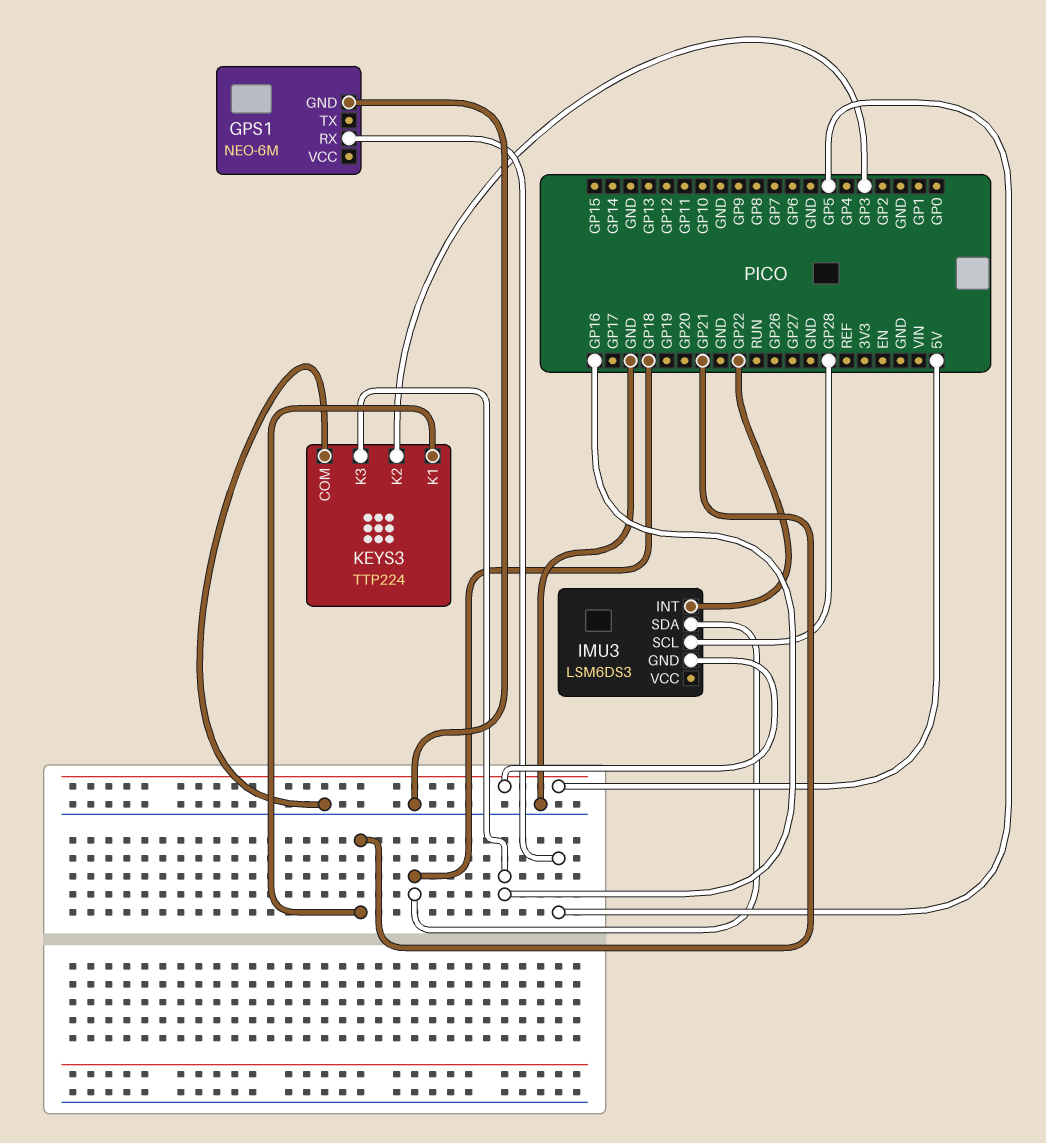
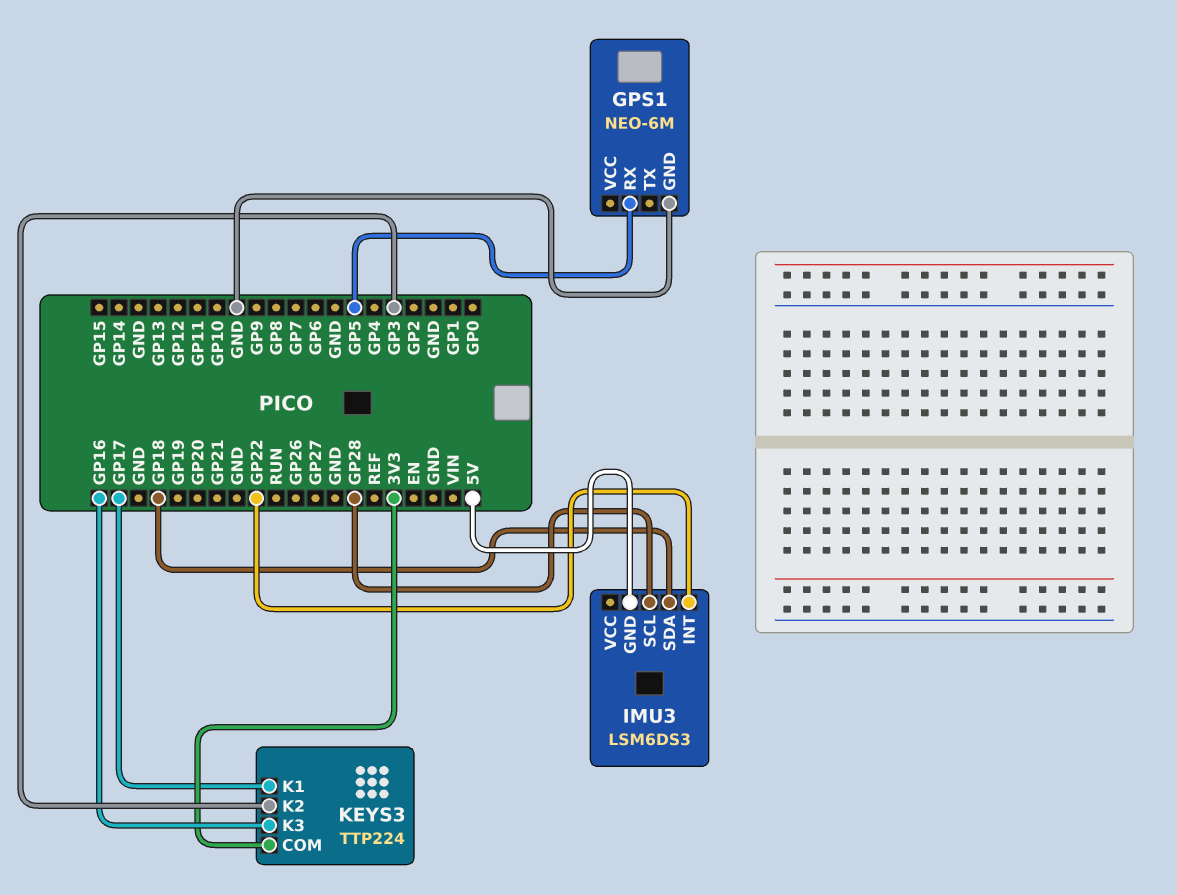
KEYS3 pin COM: GND -> 3V3
KEYS3 pin K1: GP21 -> GP17

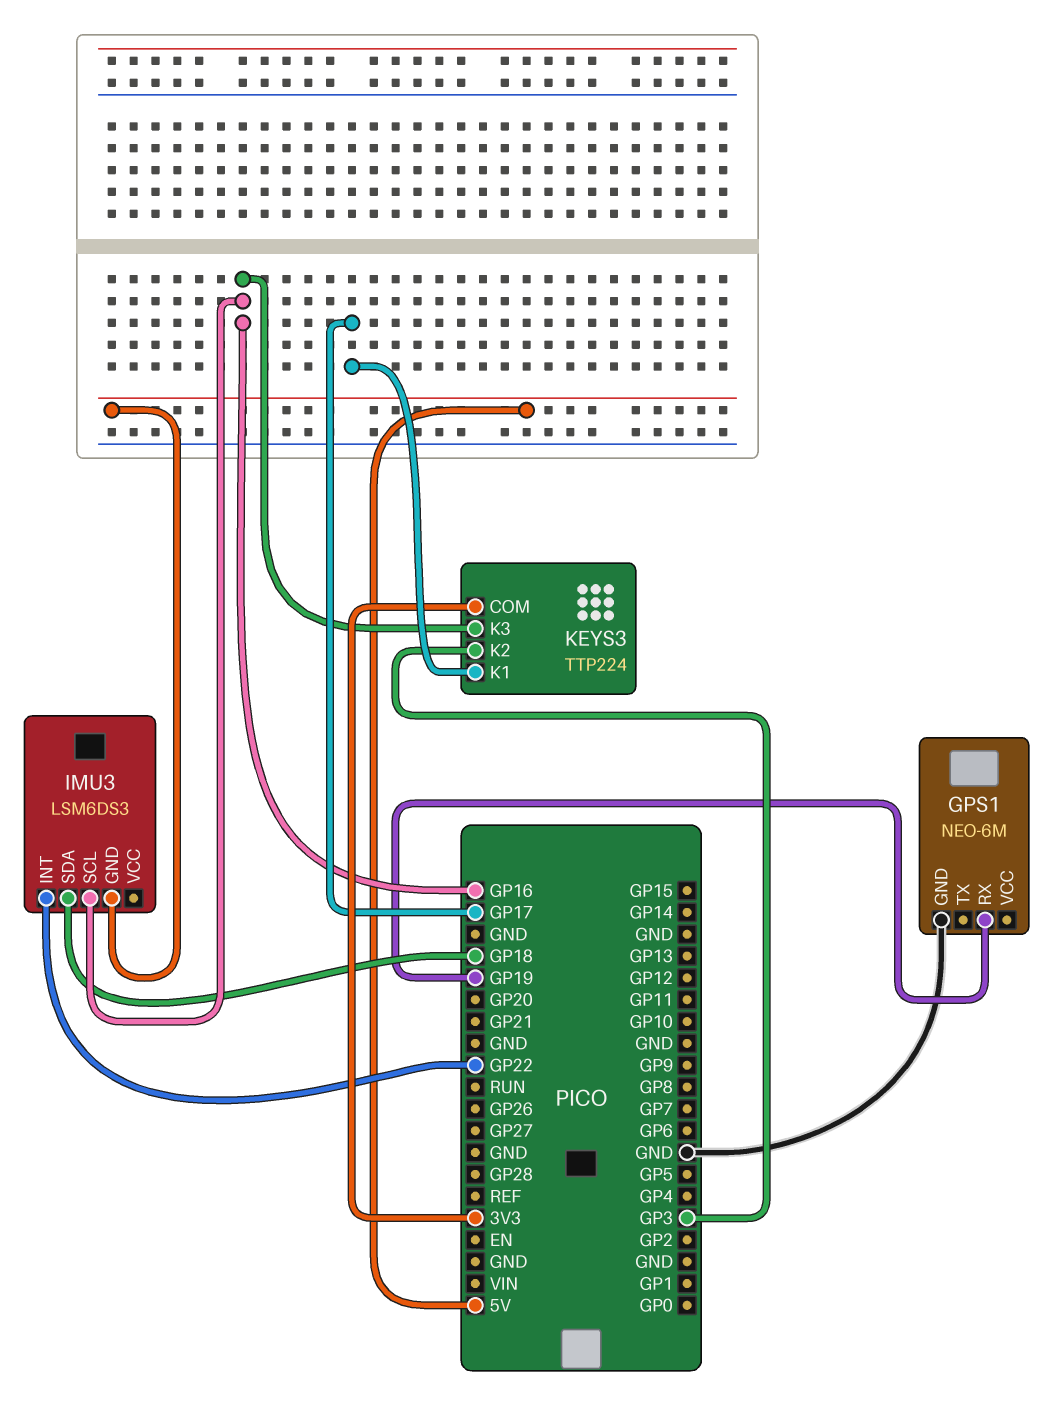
GPS1 pin RX: GP5 -> GP19
IMU3 pin SCL: GP28 -> GP16

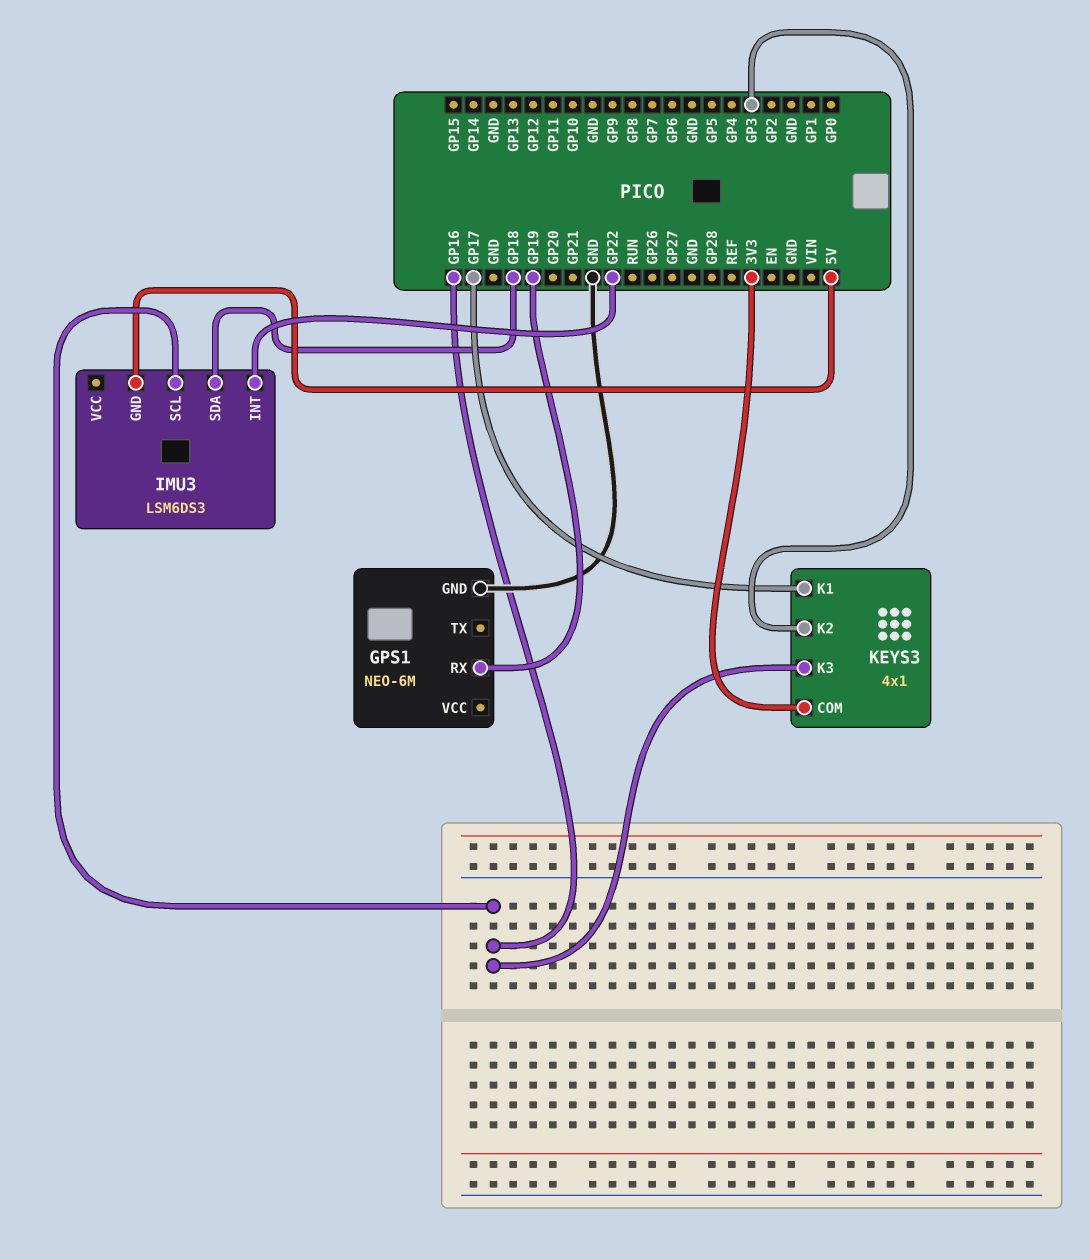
KEYS3: TTP224 -> 4x1

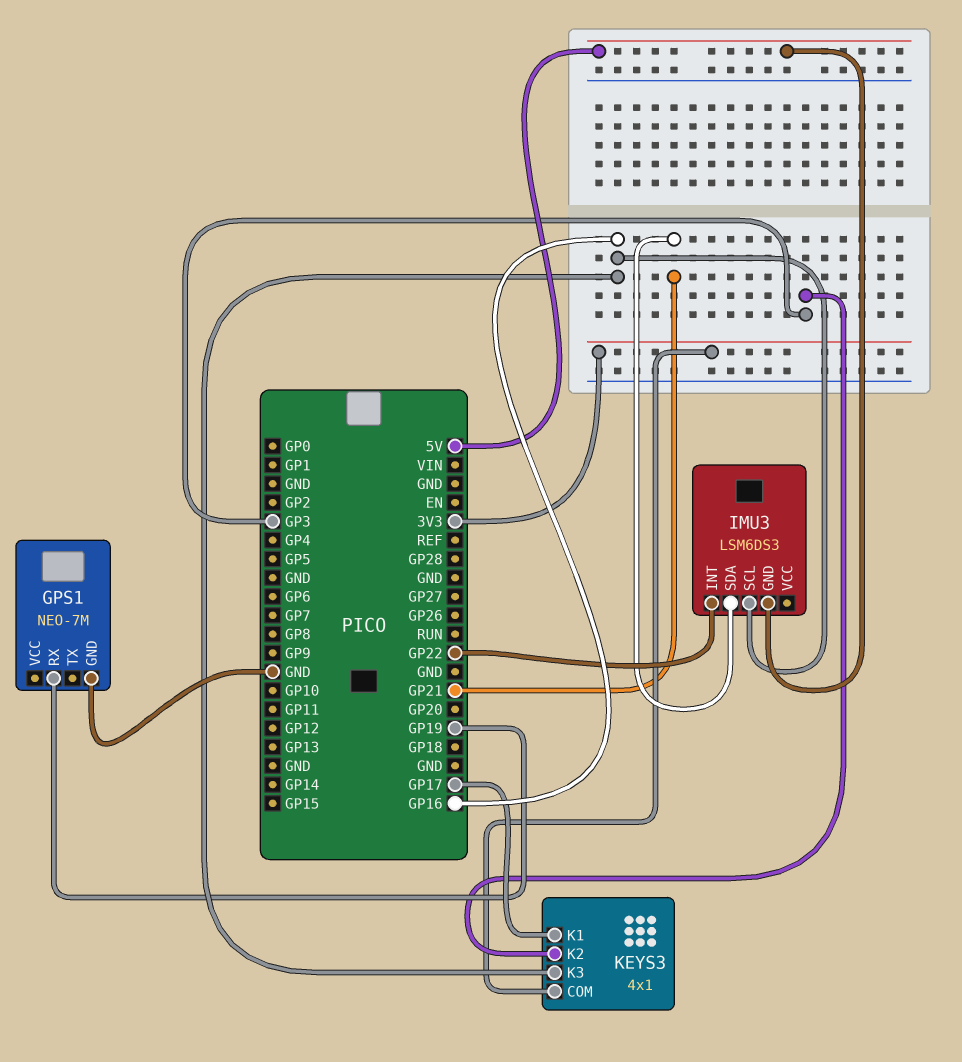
GPS1: NEO-6M -> NEO-7M
IMU3 pin SDA: GP18 -> GP21

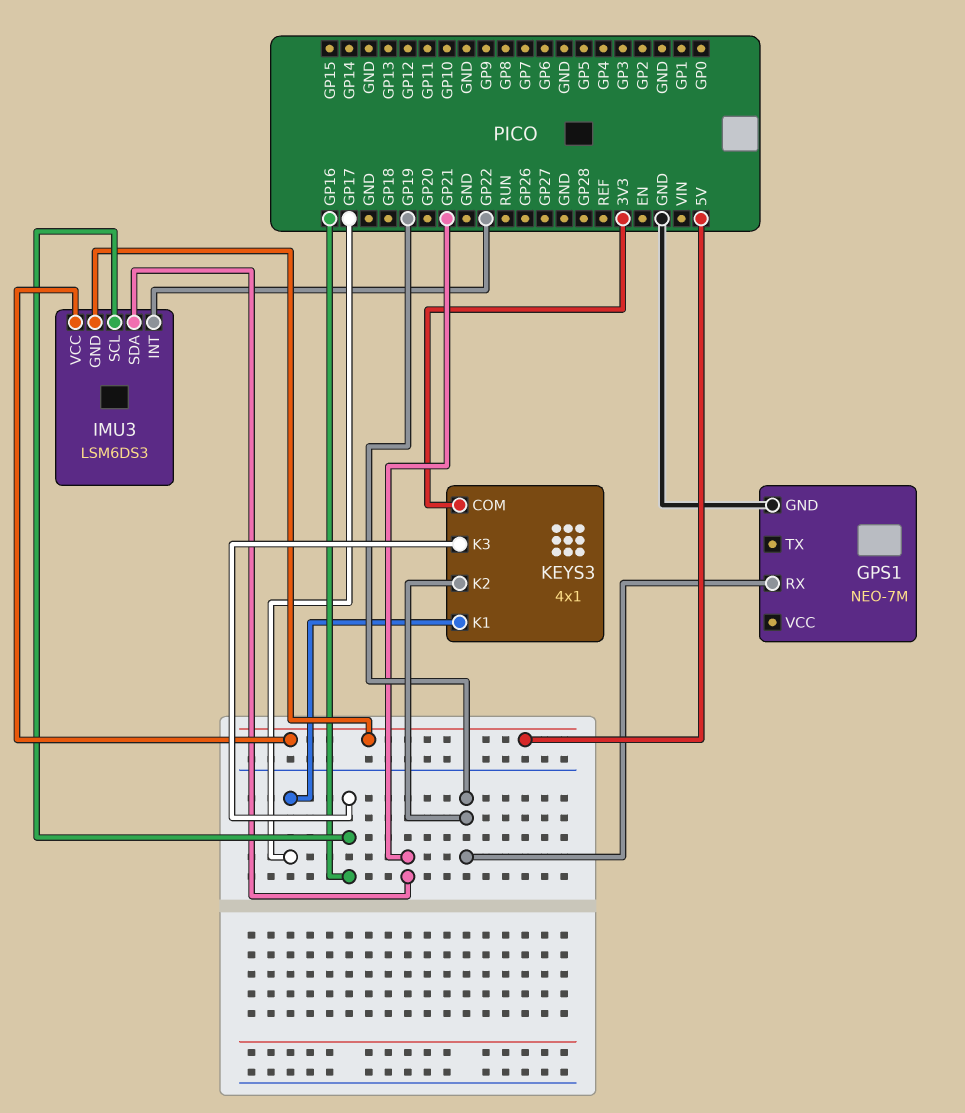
IMU3 pin VCC: none -> 5V
KEYS3 pin K2: GP3 -> GP19

